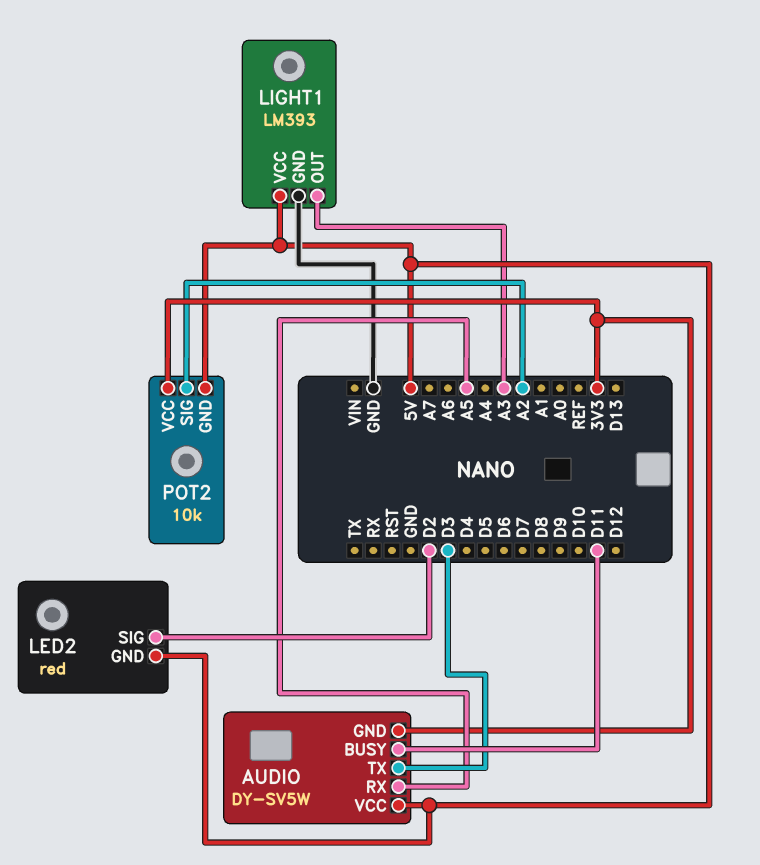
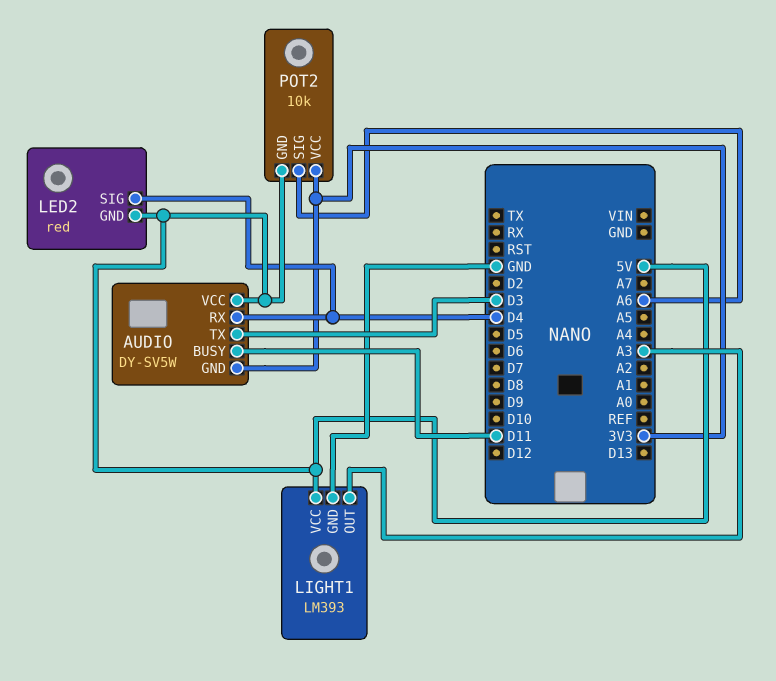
AUDIO pin RX: A5 -> D4
LED2 pin SIG: D2 -> D4
POT2 pin SIG: A2 -> A6

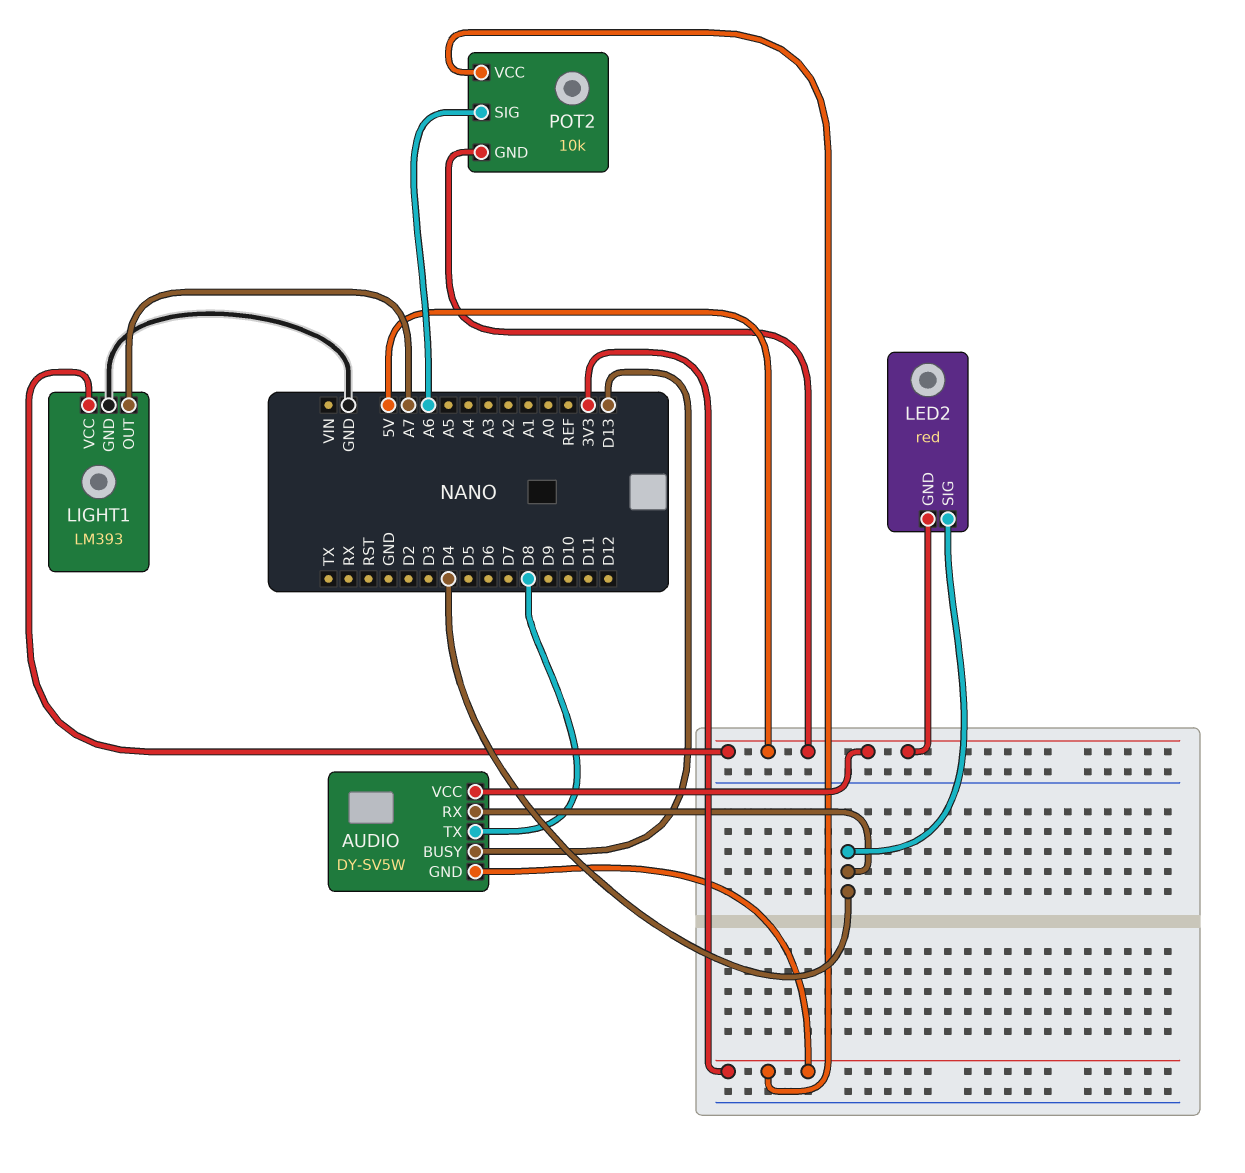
AUDIO pin BUSY: D11 -> D13
AUDIO pin TX: D3 -> D8
LIGHT1 pin OUT: A3 -> A7

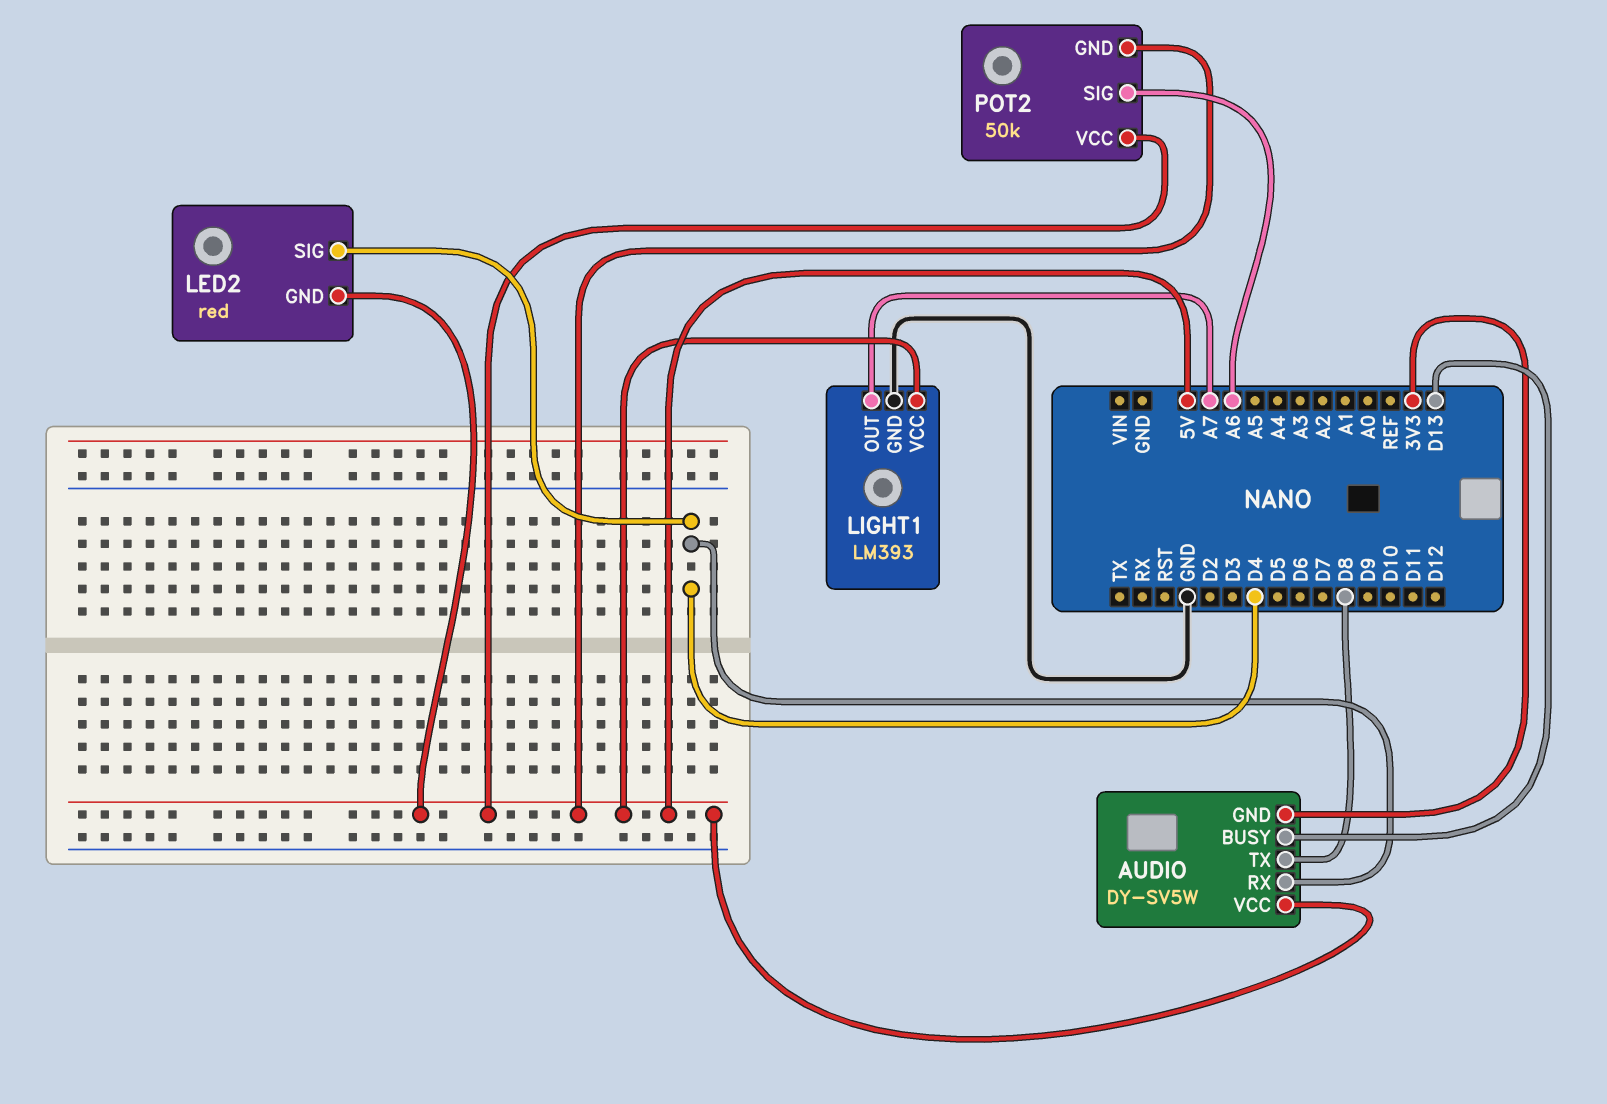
POT2: 10k -> 50k
POT2 pin VCC: 3V3 -> 5V

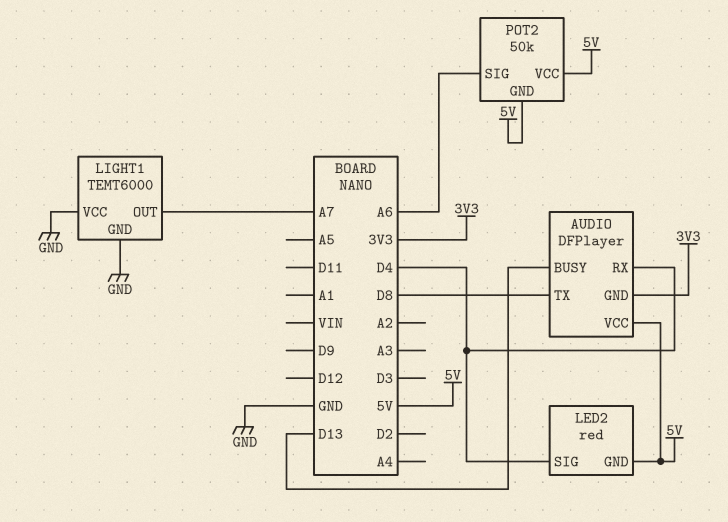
AUDIO: DY-SV5W -> DFPlayer
LIGHT1: LM393 -> TEMT6000
LIGHT1 pin VCC: 5V -> GND

